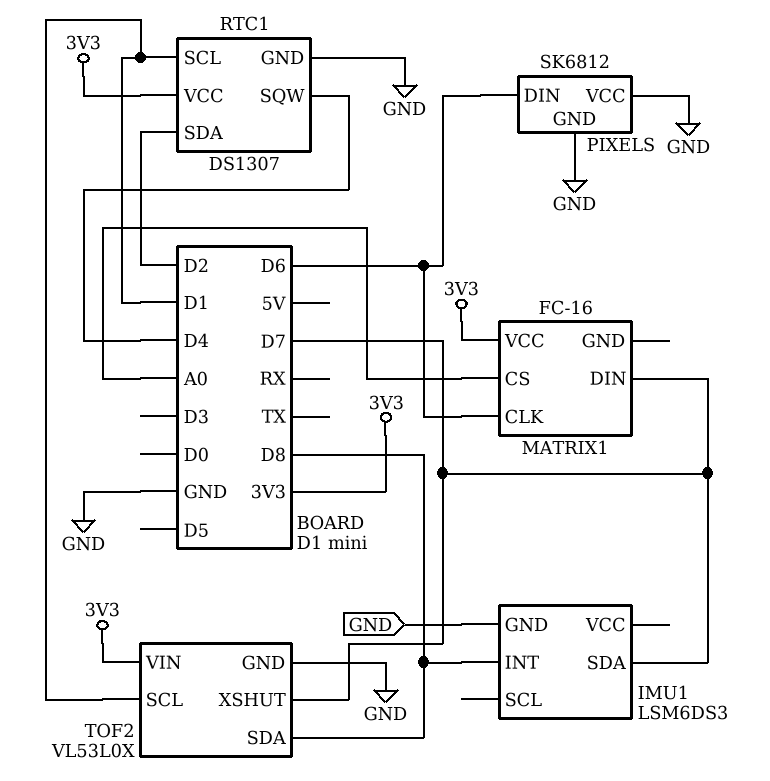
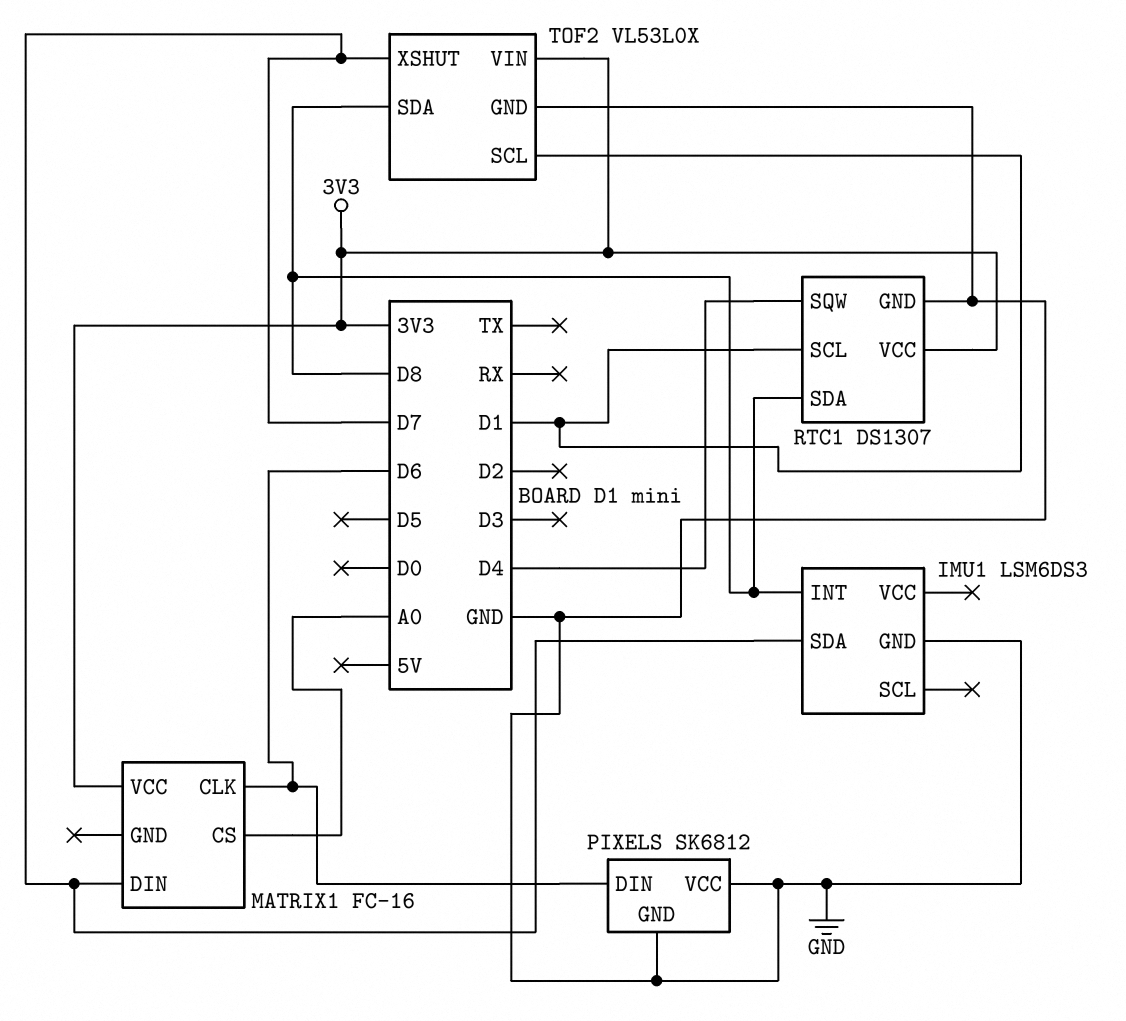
RTC1 pin SDA: D2 -> D8

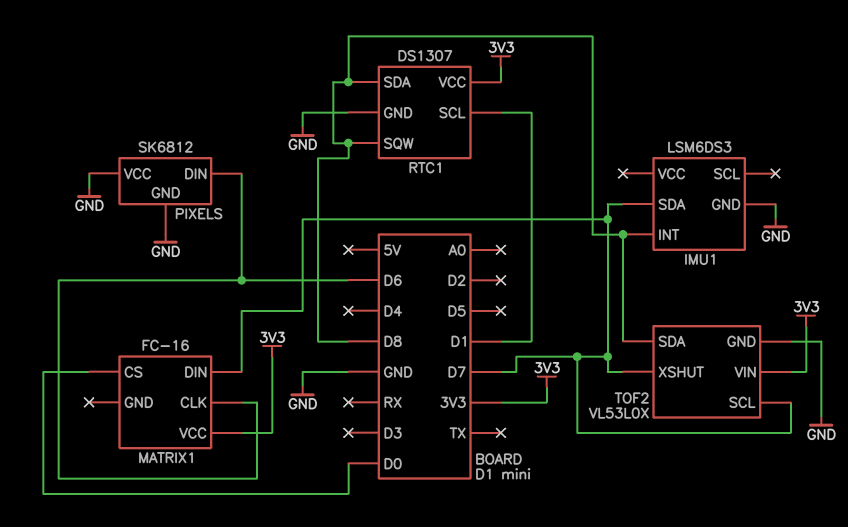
MATRIX1 pin CS: A0 -> D0
RTC1 pin SQW: D4 -> D8
TOF2 pin SCL: D1 -> D7

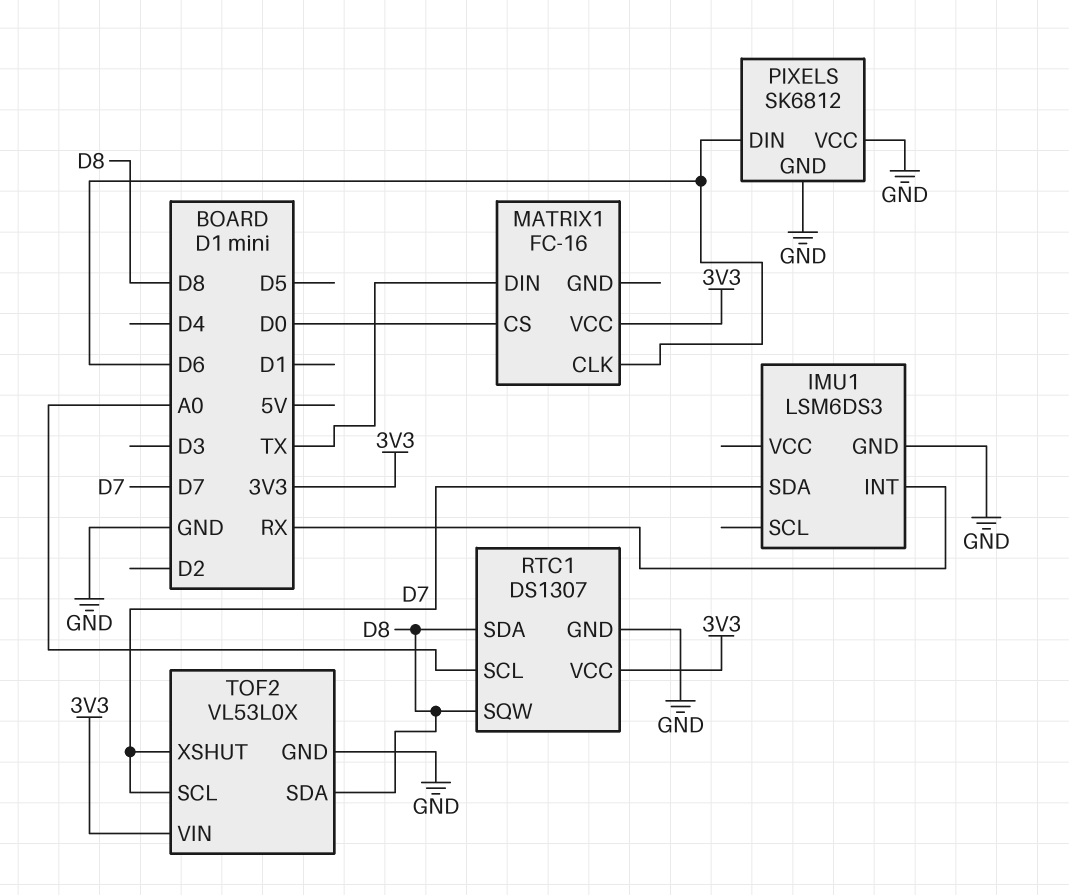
IMU1 pin INT: D8 -> RX
MATRIX1 pin DIN: D7 -> TX
RTC1 pin SCL: D1 -> A0

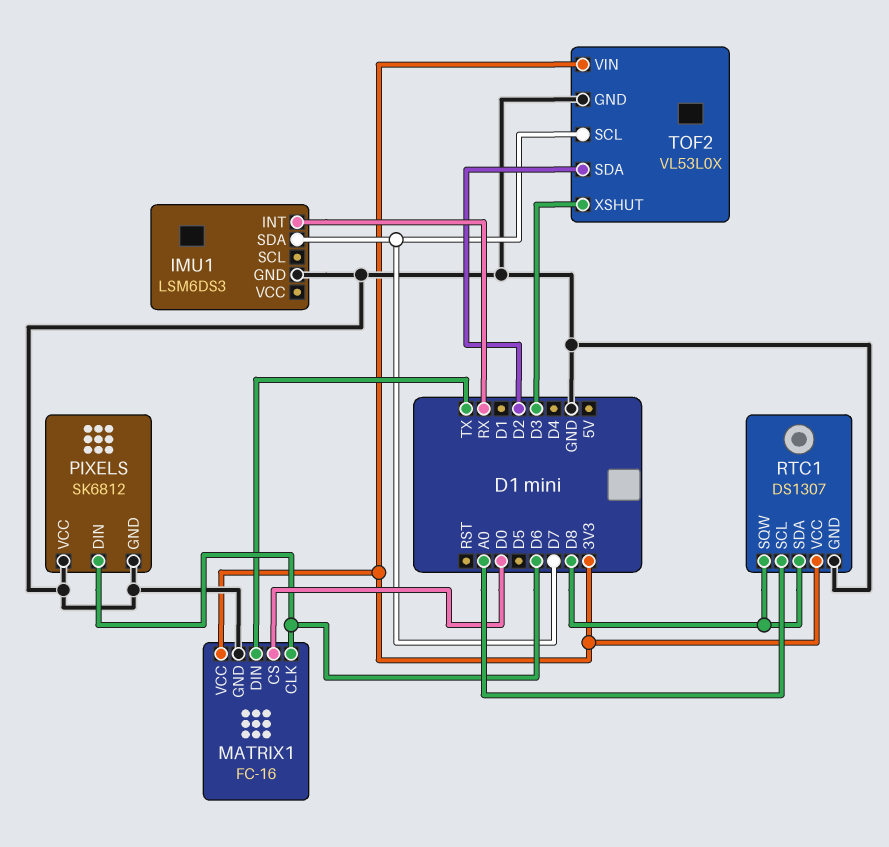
MATRIX1 pin GND: none -> GND
TOF2 pin SDA: D8 -> D2
TOF2 pin XSHUT: D7 -> D3

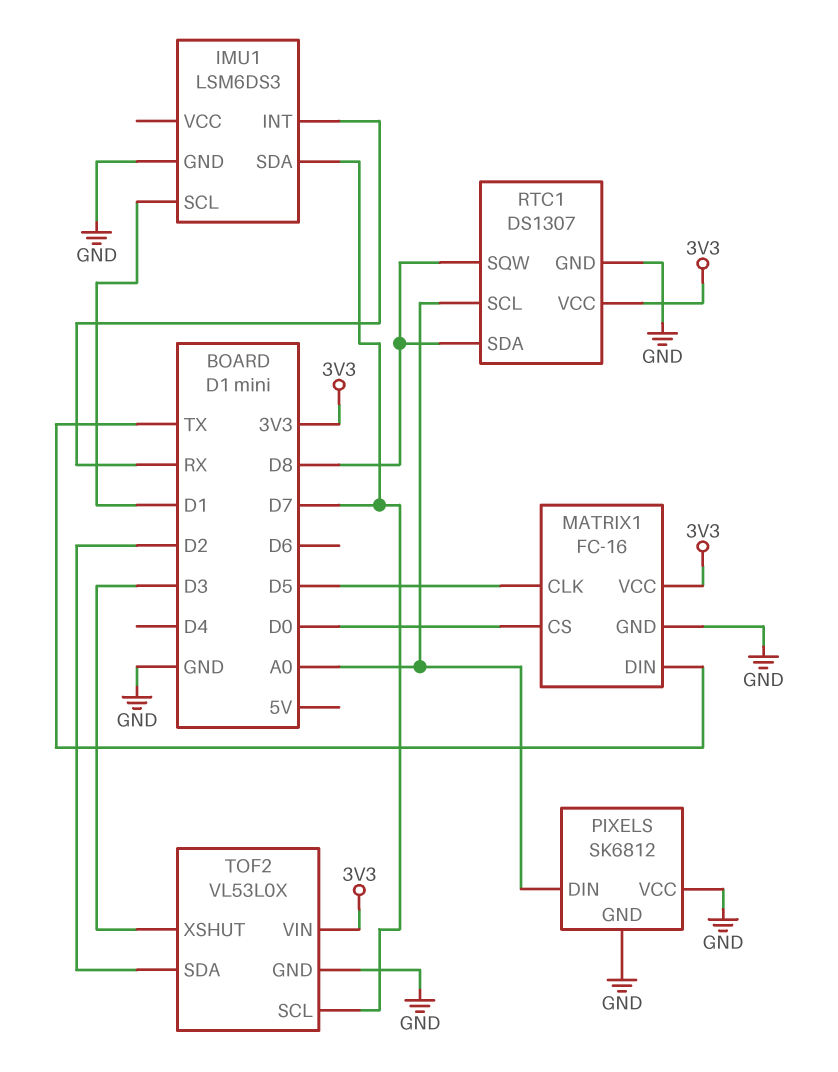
IMU1 pin SCL: none -> D1
MATRIX1 pin CLK: D6 -> D5
PIXELS pin DIN: D6 -> A0

